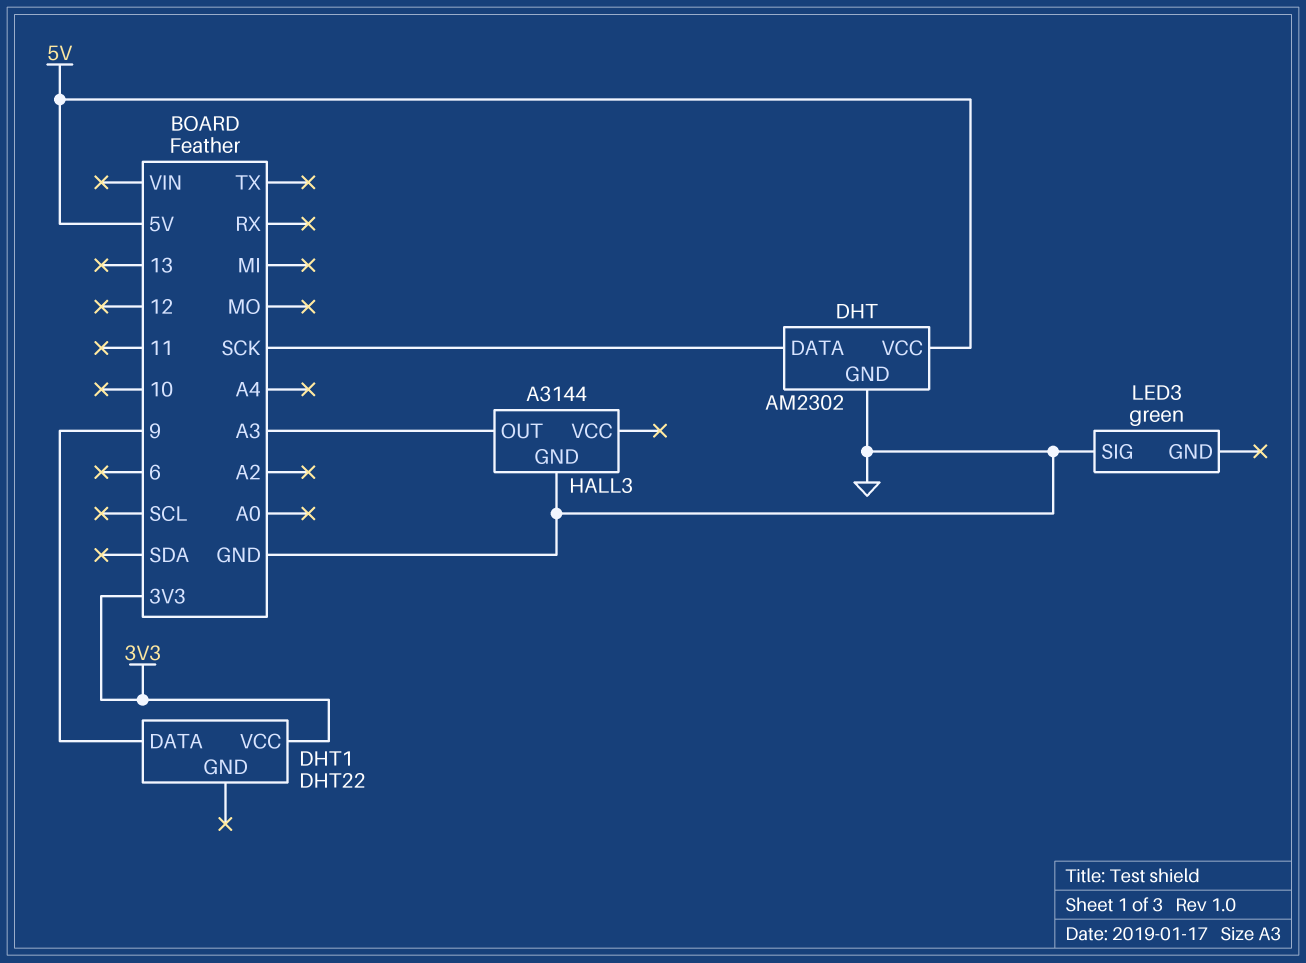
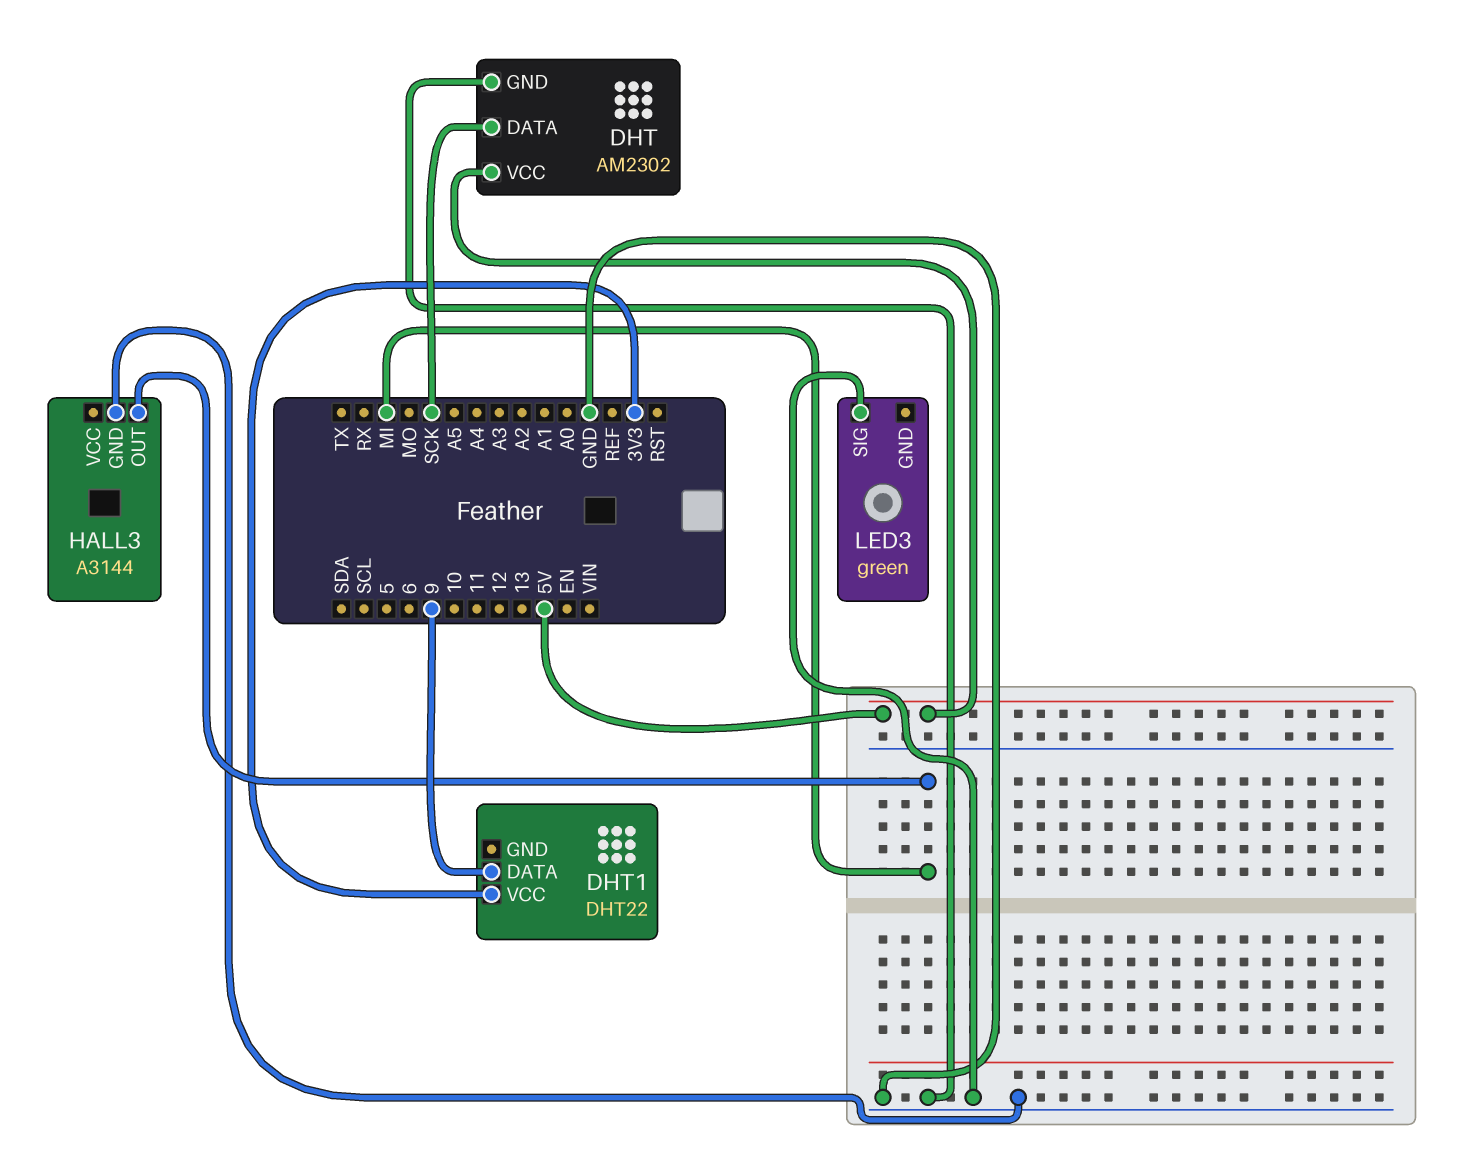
HALL3 pin OUT: A3 -> MI

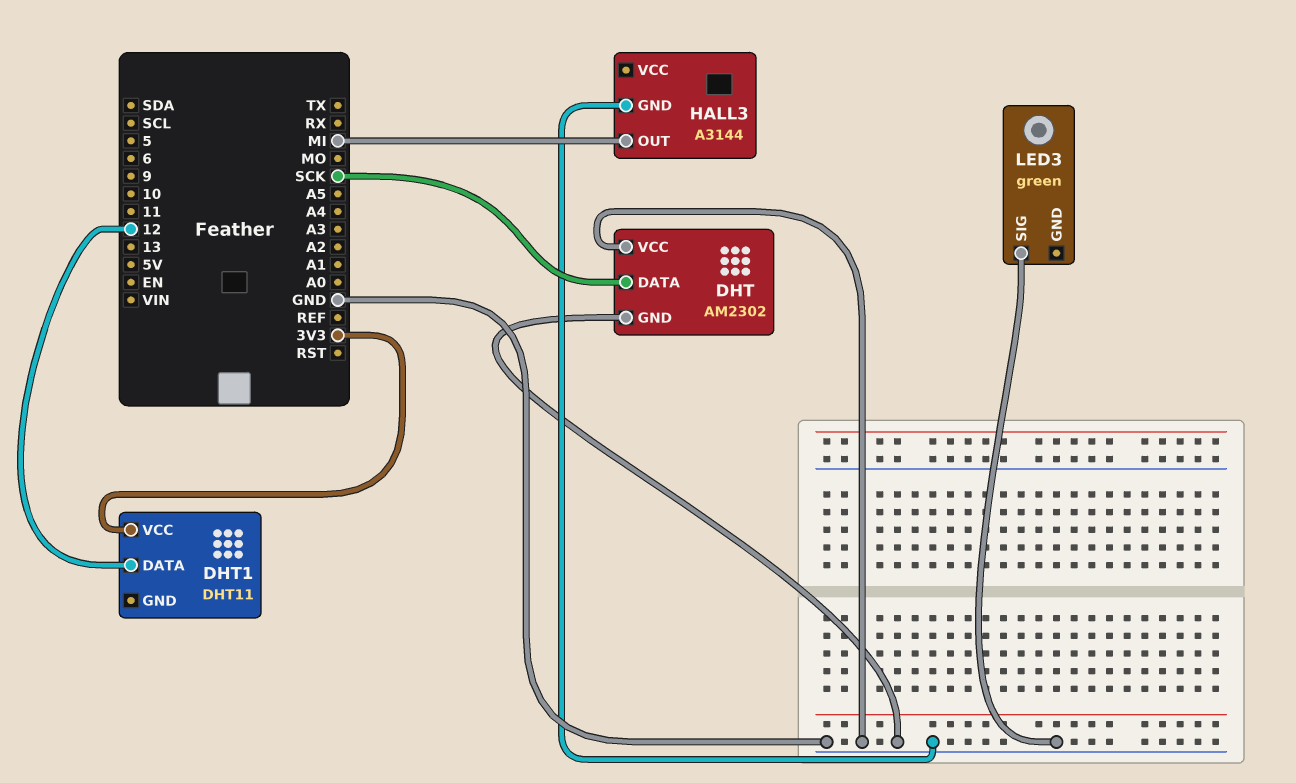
DHT pin VCC: 5V -> GND
DHT1: DHT22 -> DHT11
DHT1 pin DATA: 9 -> 12

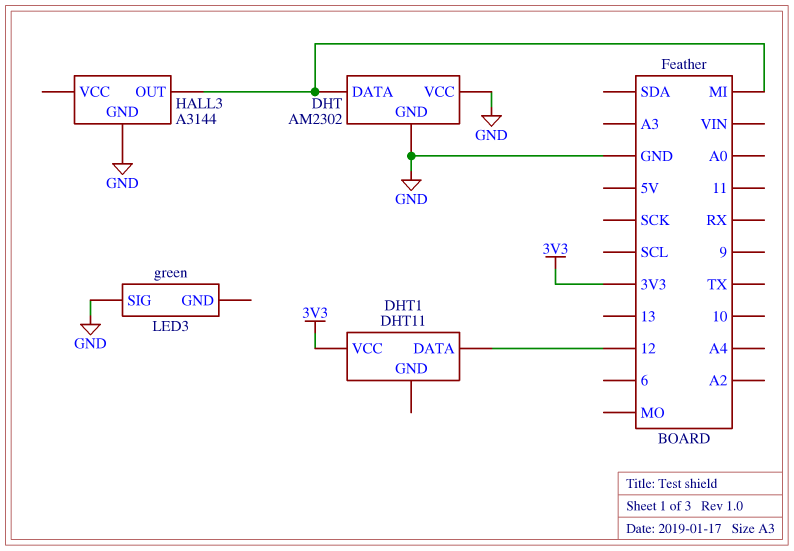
DHT pin DATA: SCK -> MI

